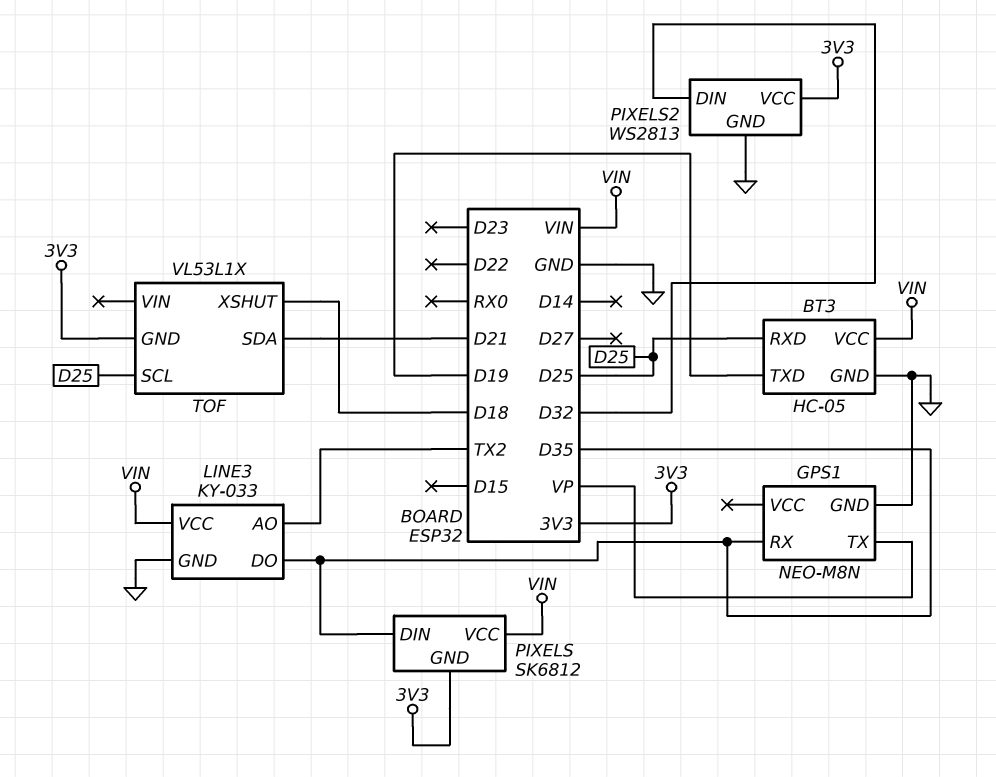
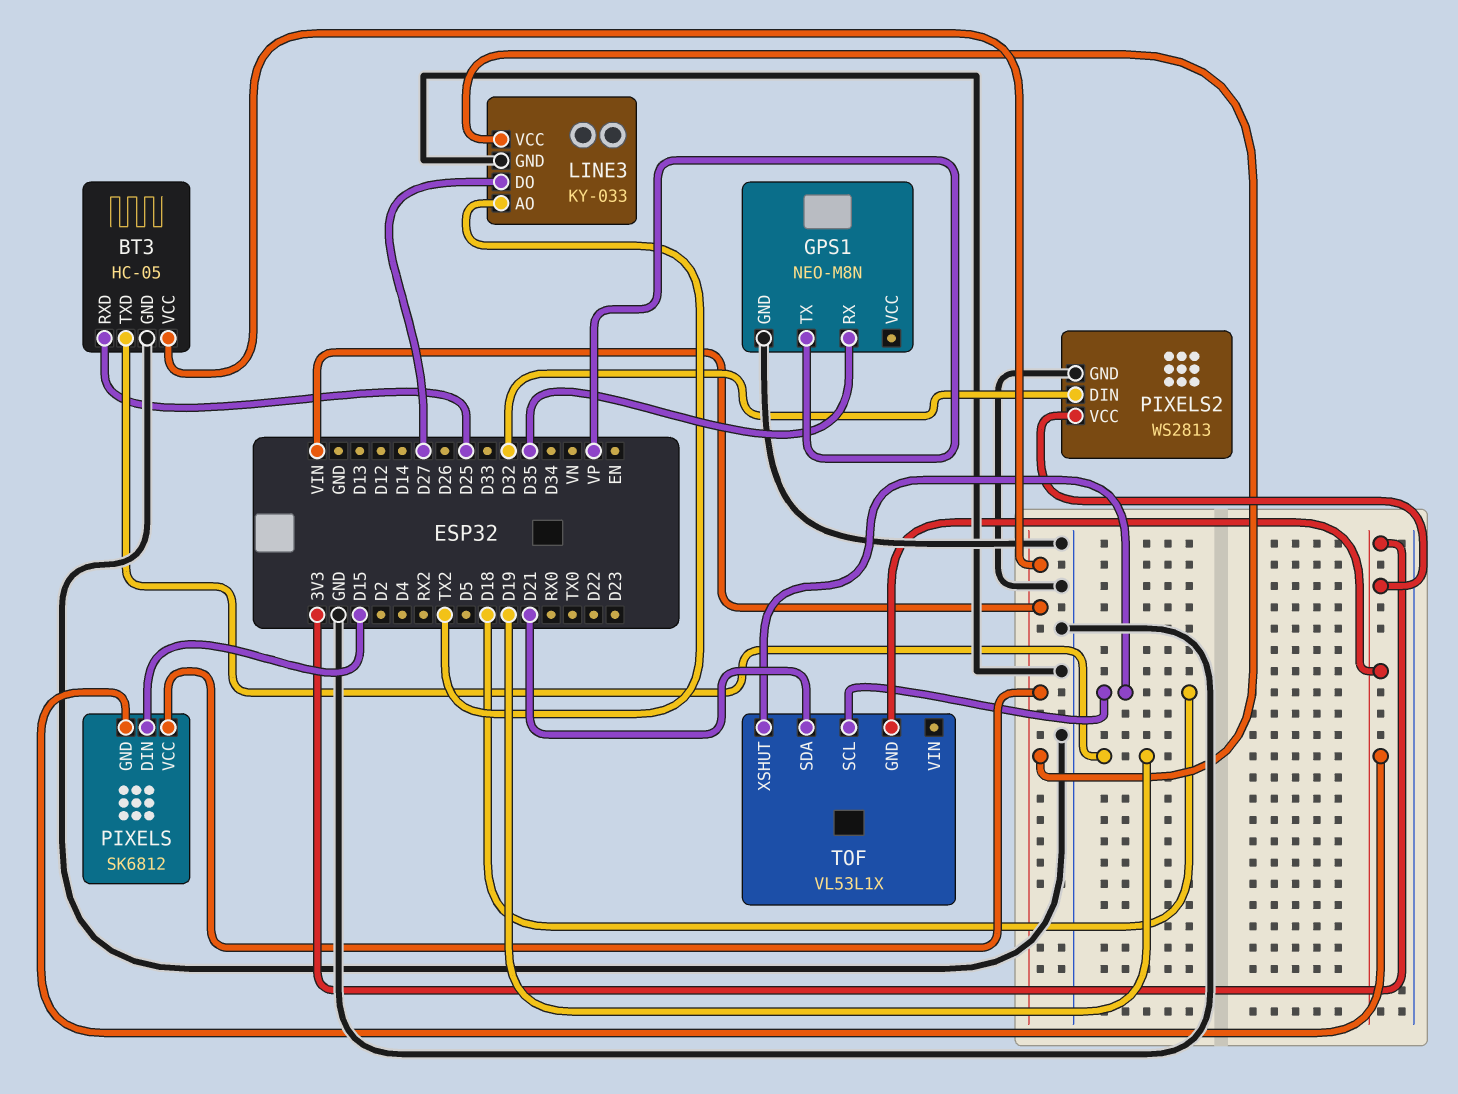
LINE3 pin DO: D35 -> D27
PIXELS pin DIN: D35 -> D15
TOF pin SCL: D25 -> D18

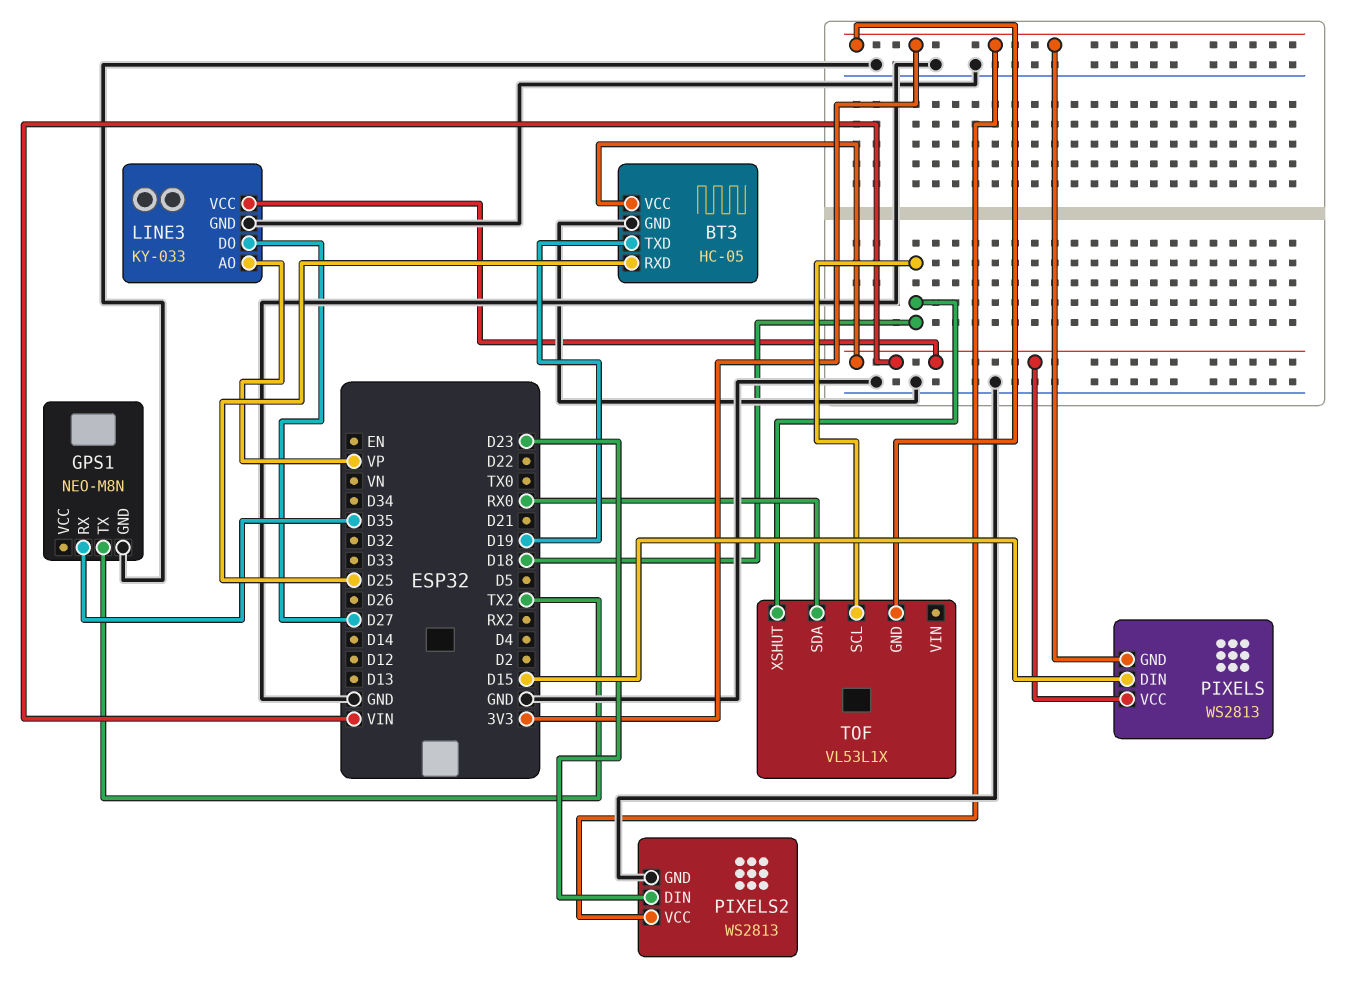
GPS1 pin TX: VP -> TX2
LINE3 pin AO: TX2 -> VP
PIXELS: SK6812 -> WS2813
PIXELS2 pin DIN: D32 -> D23
TOF pin SDA: D21 -> RX0

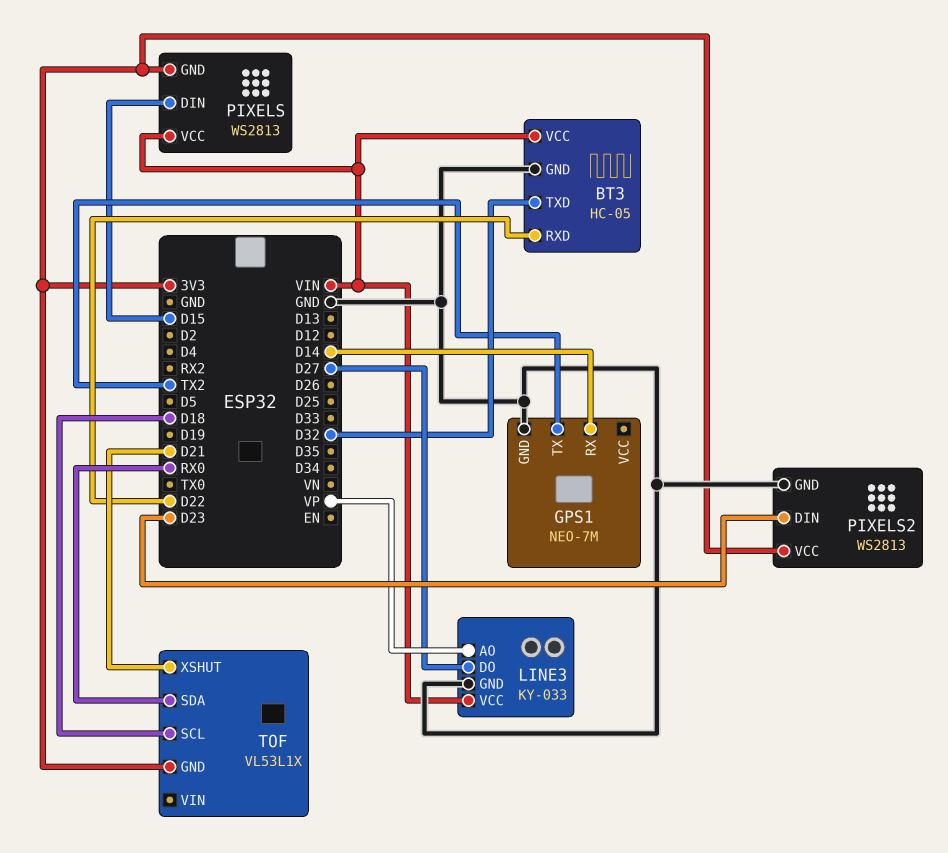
BT3 pin RXD: D25 -> D22
BT3 pin TXD: D19 -> D32
GPS1: NEO-M8N -> NEO-7M
GPS1 pin RX: D35 -> D14
TOF pin XSHUT: D18 -> D21

